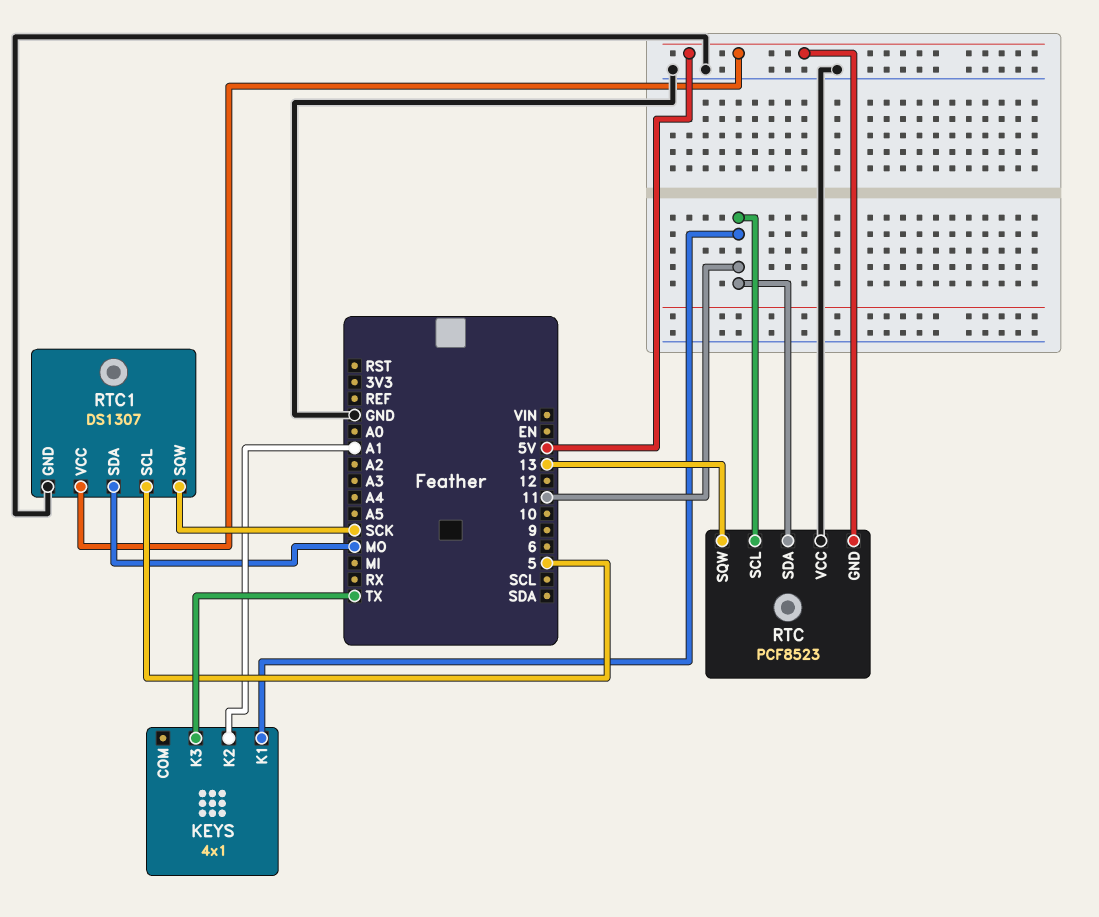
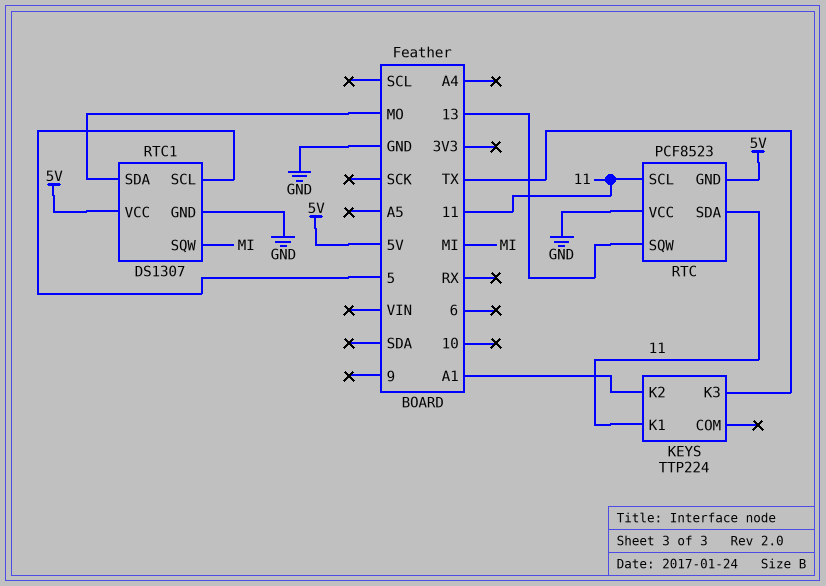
KEYS: 4x1 -> TTP224
RTC1 pin SQW: SCK -> MI

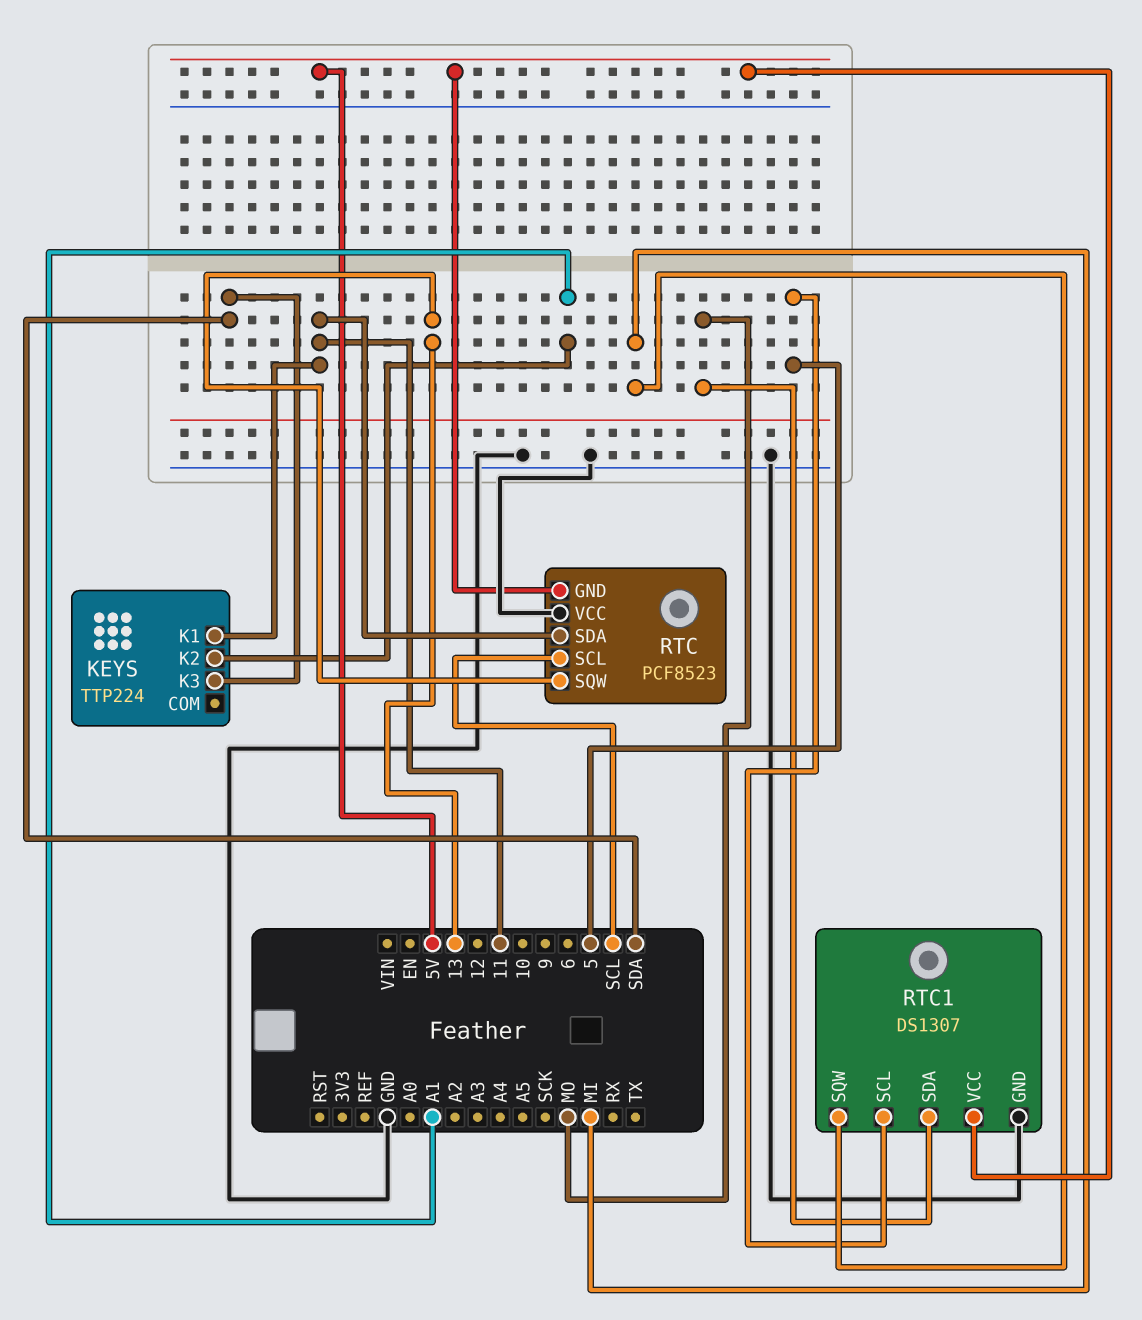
KEYS pin K3: TX -> SDA
RTC pin SCL: 11 -> SCL

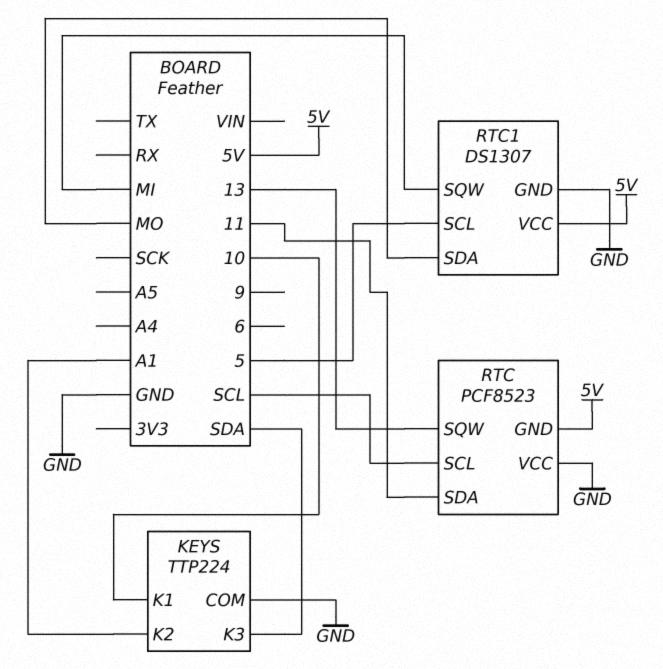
KEYS pin COM: none -> GND
KEYS pin K1: 11 -> 10

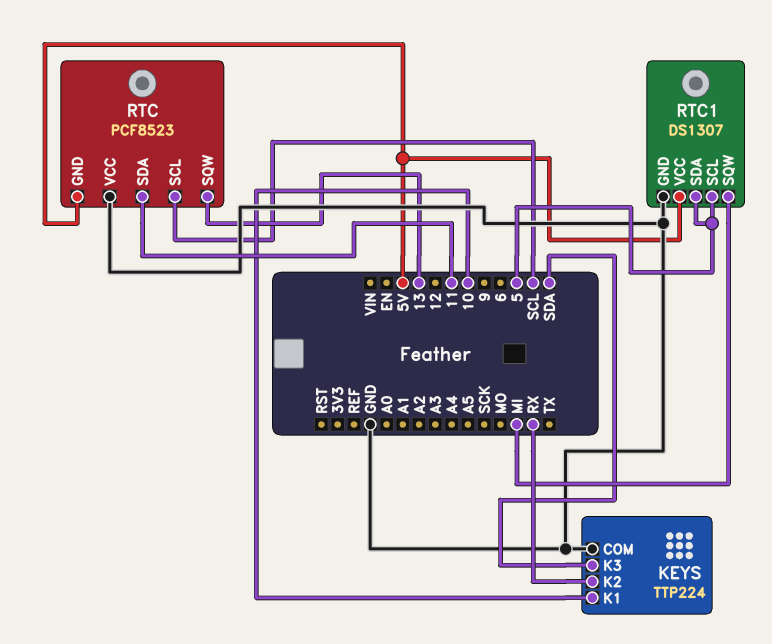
KEYS pin K2: A1 -> RX
RTC1 pin SDA: MO -> 5

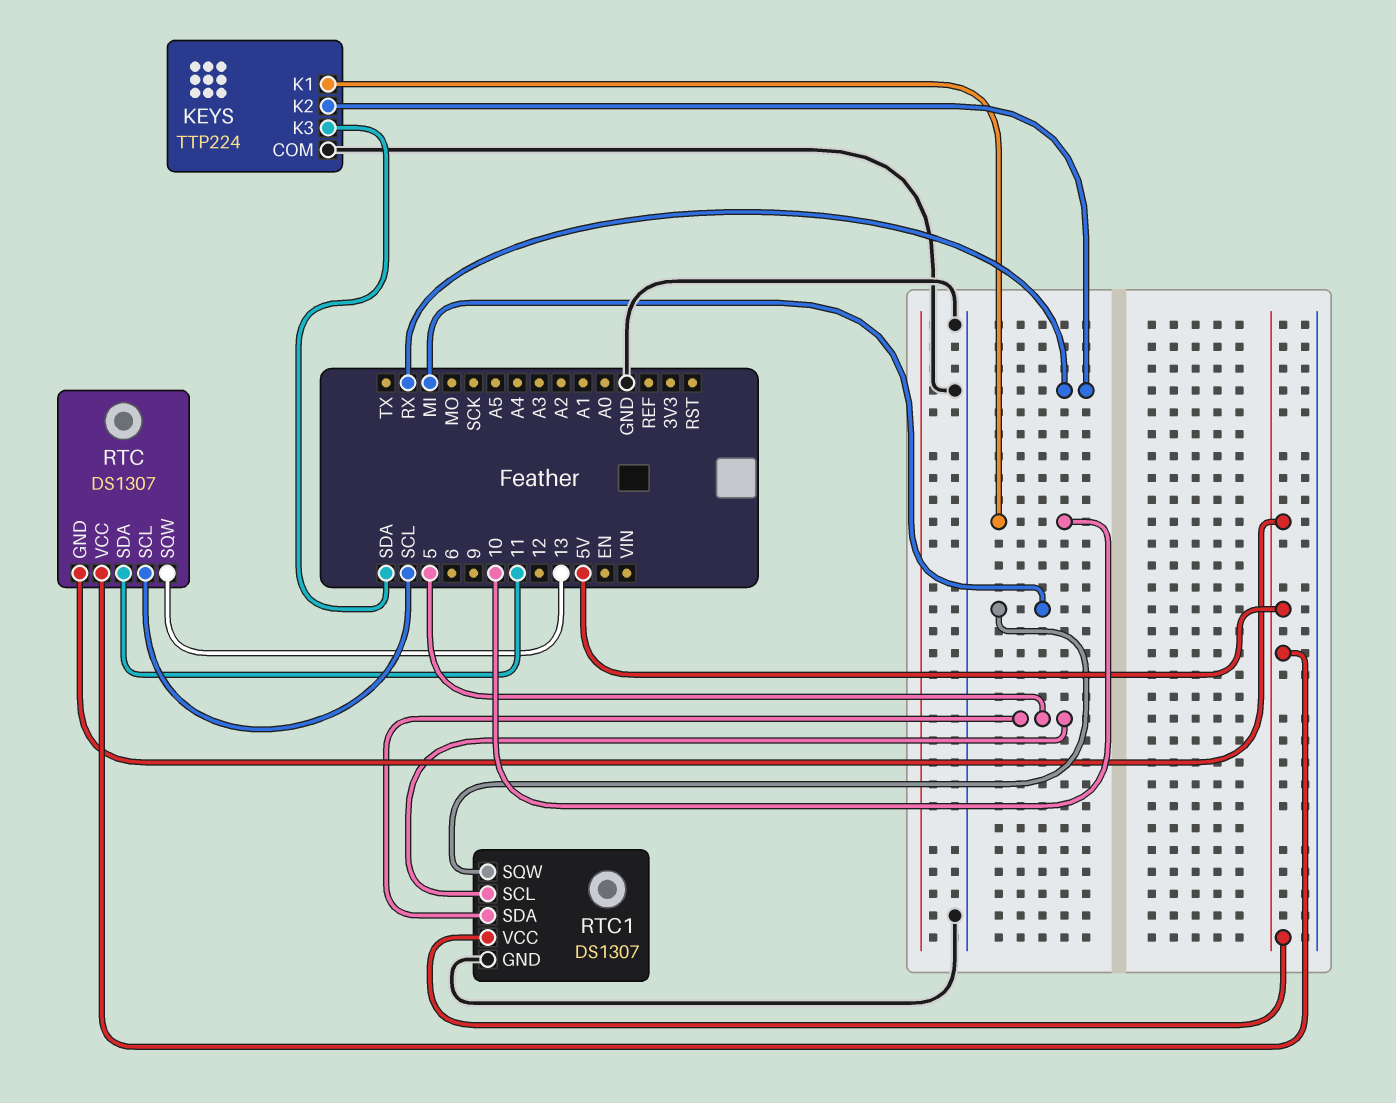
RTC: PCF8523 -> DS1307
RTC pin VCC: GND -> 5V

